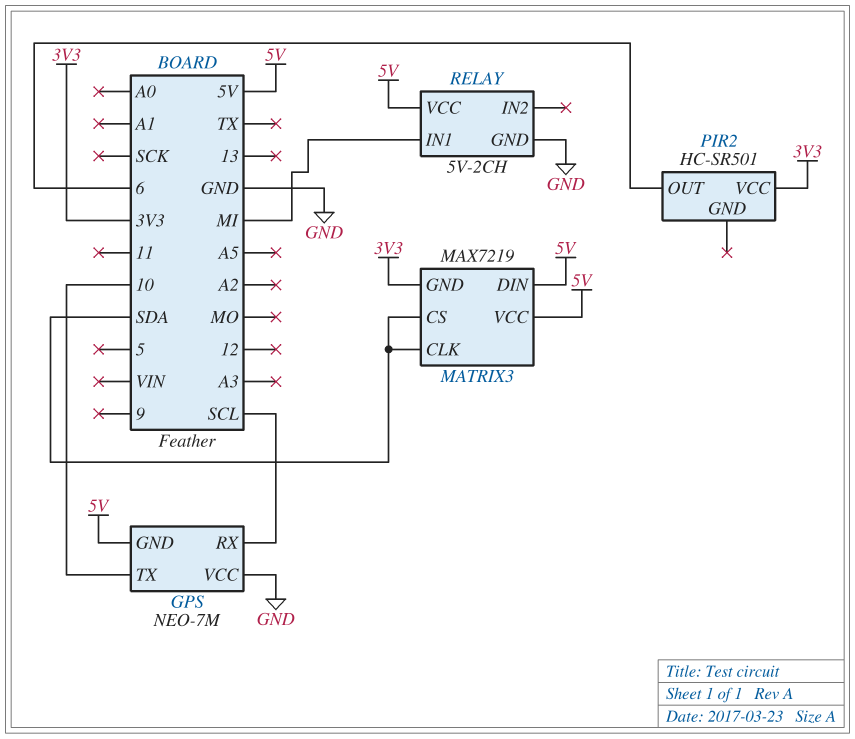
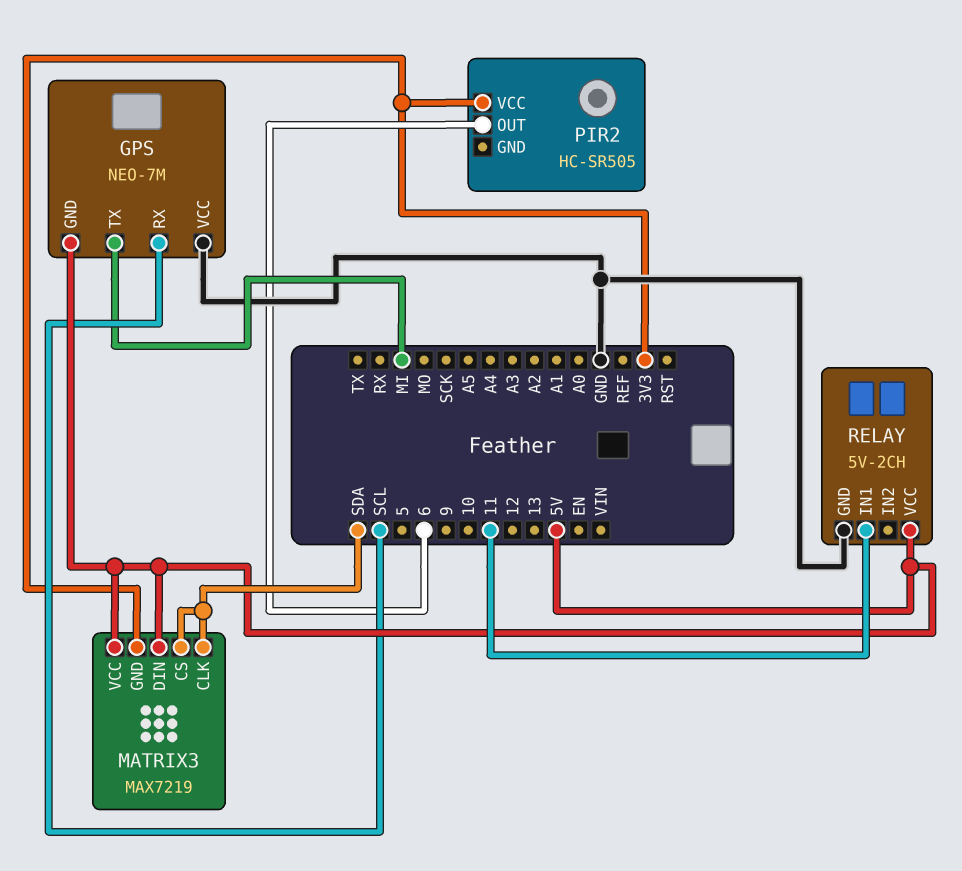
GPS pin TX: 10 -> MI
PIR2: HC-SR501 -> HC-SR505
RELAY pin IN1: MI -> 11

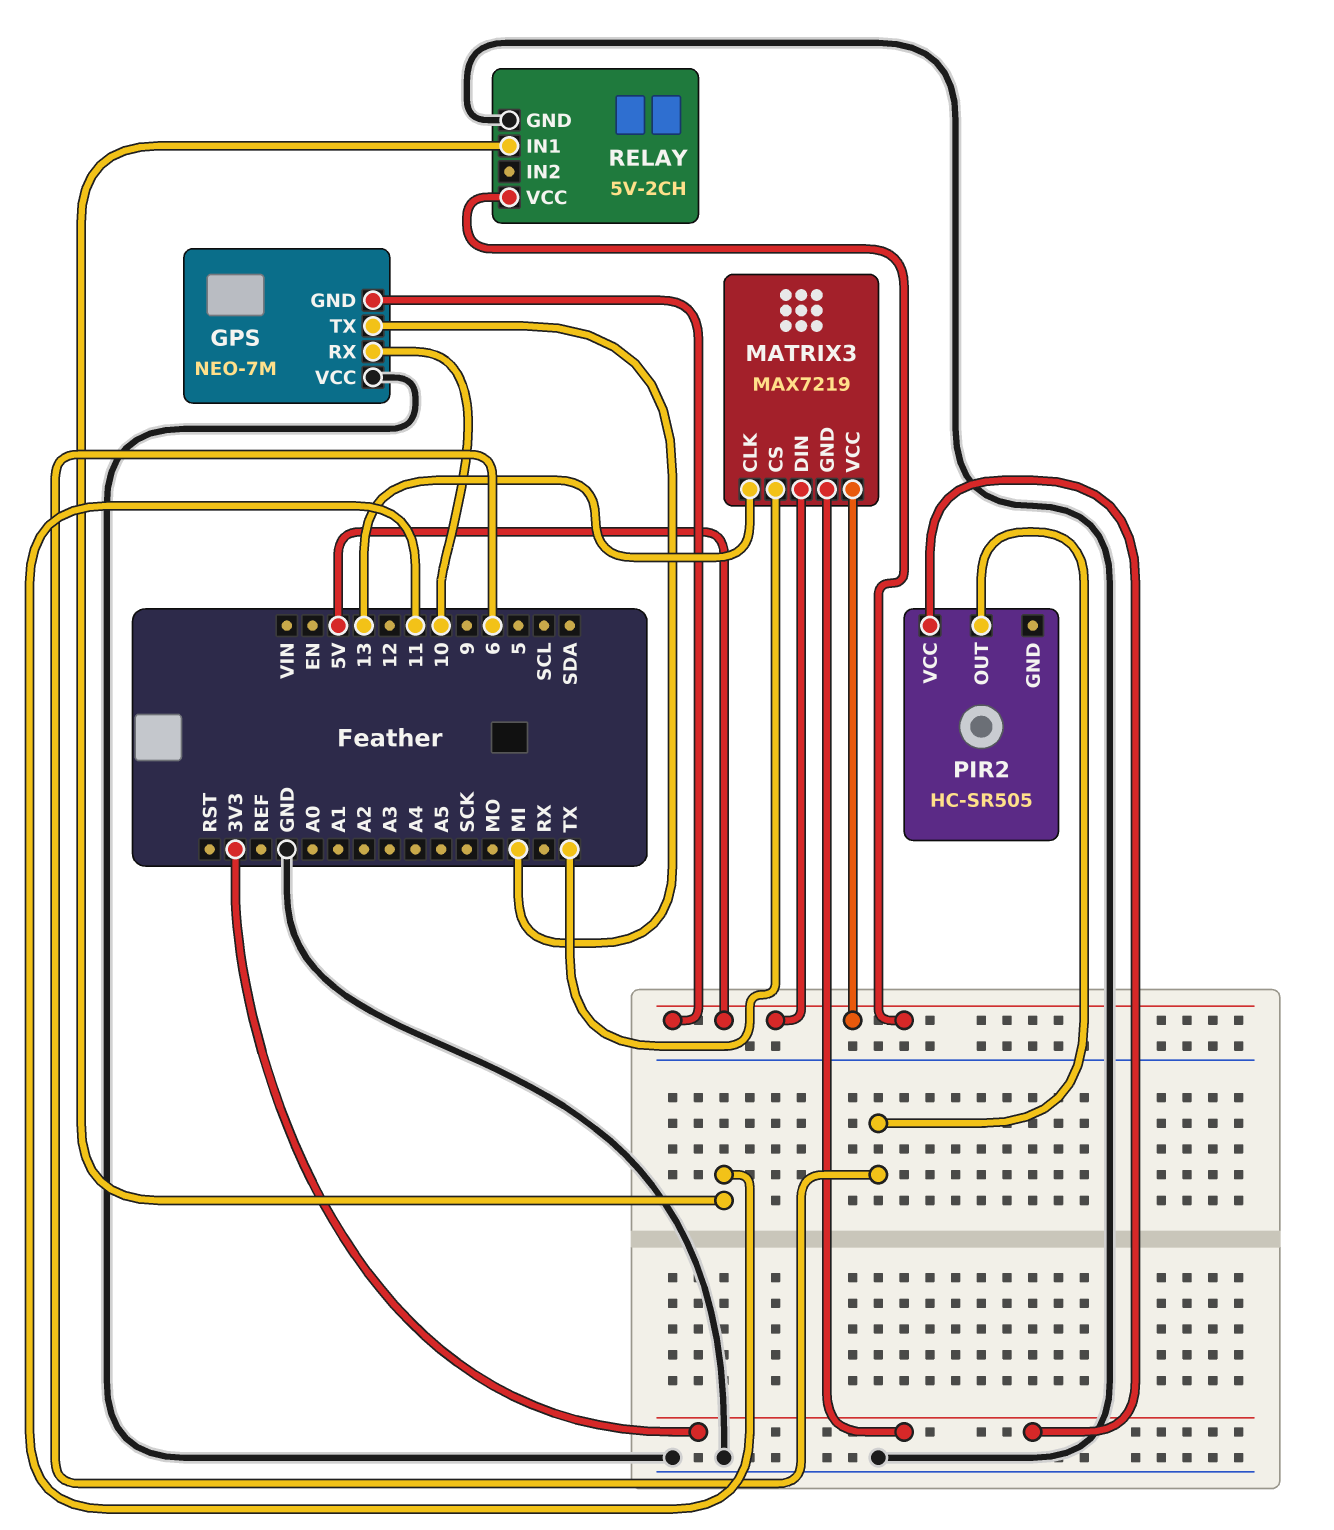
GPS pin RX: SCL -> 10
MATRIX3 pin CLK: SDA -> 13
MATRIX3 pin CS: SDA -> TX

